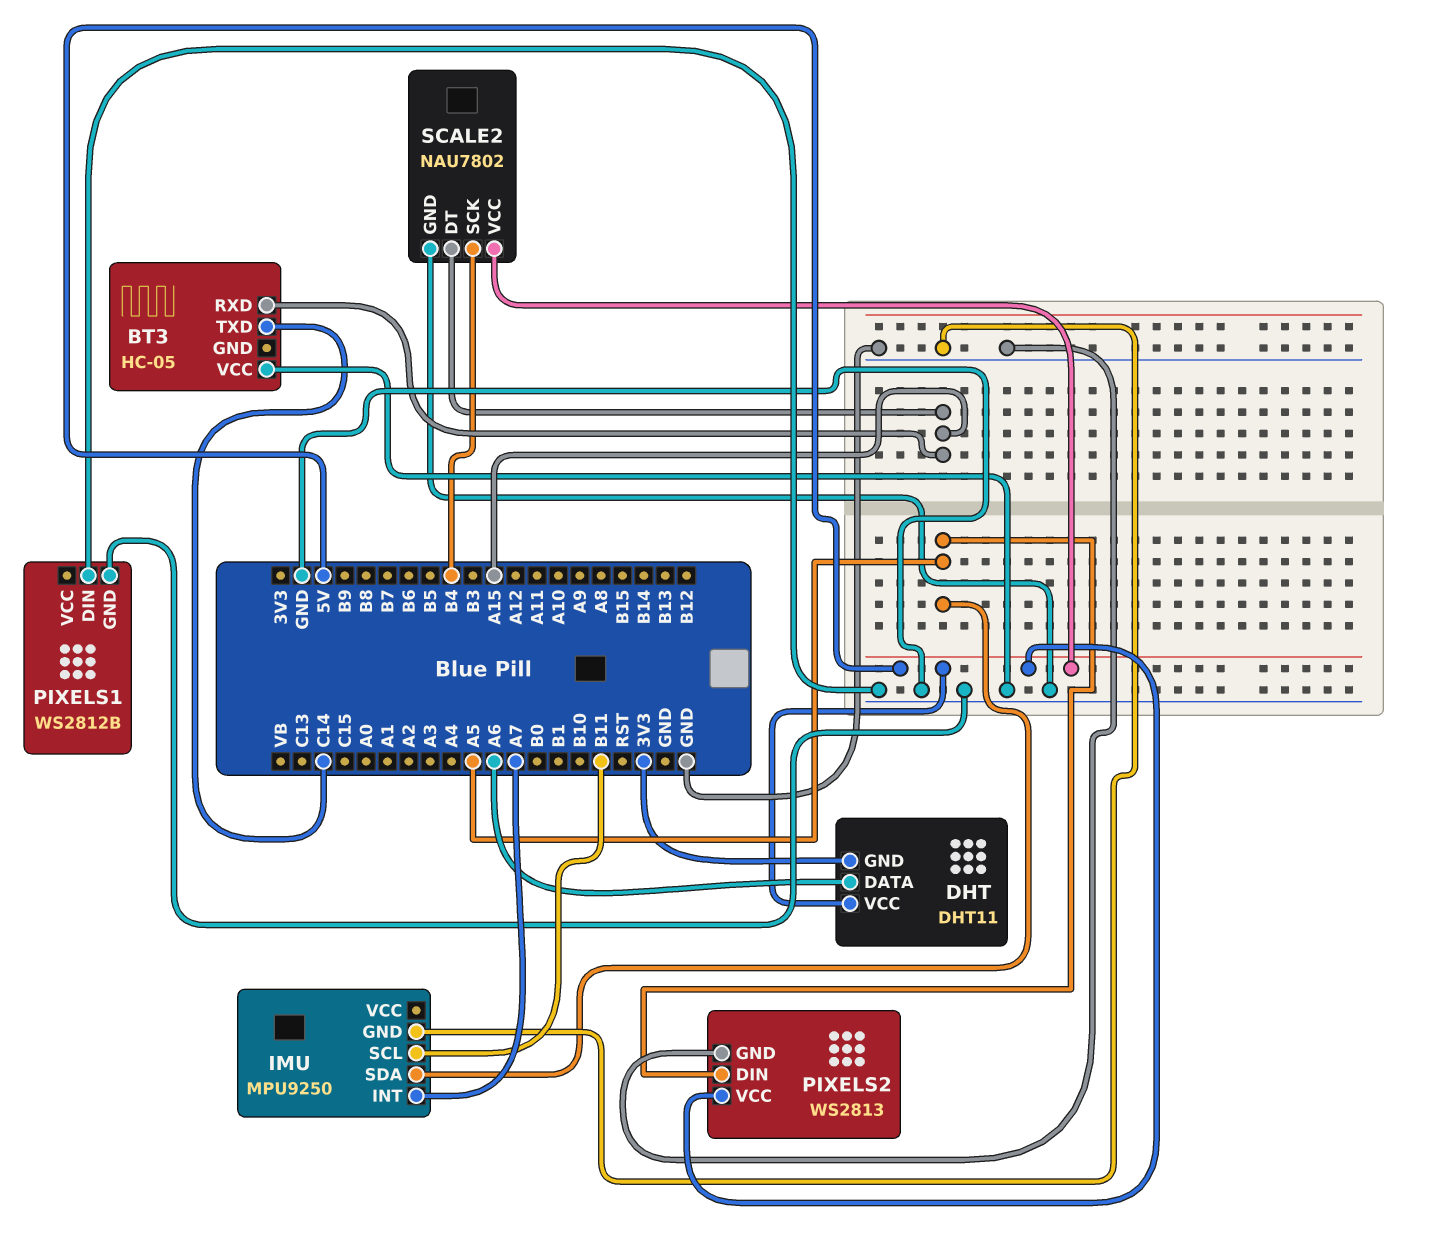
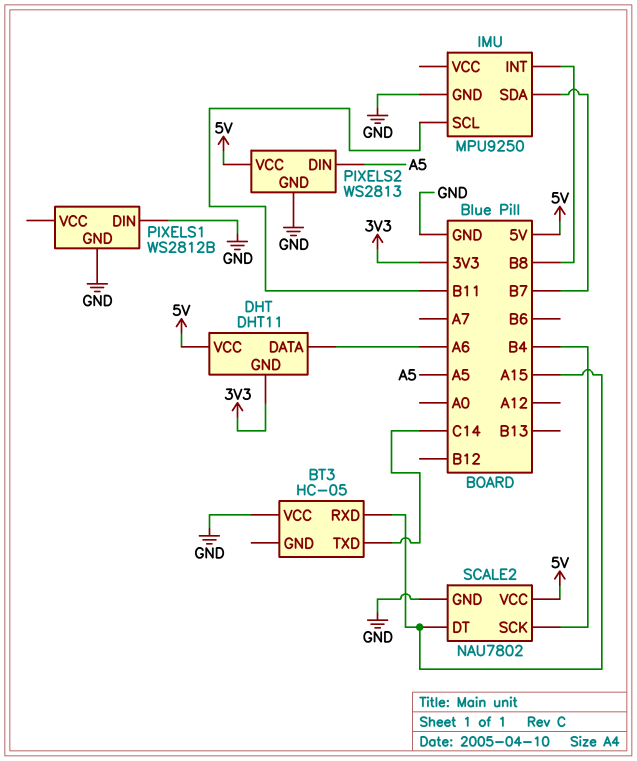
IMU pin INT: A7 -> B8
IMU pin SDA: A5 -> B7

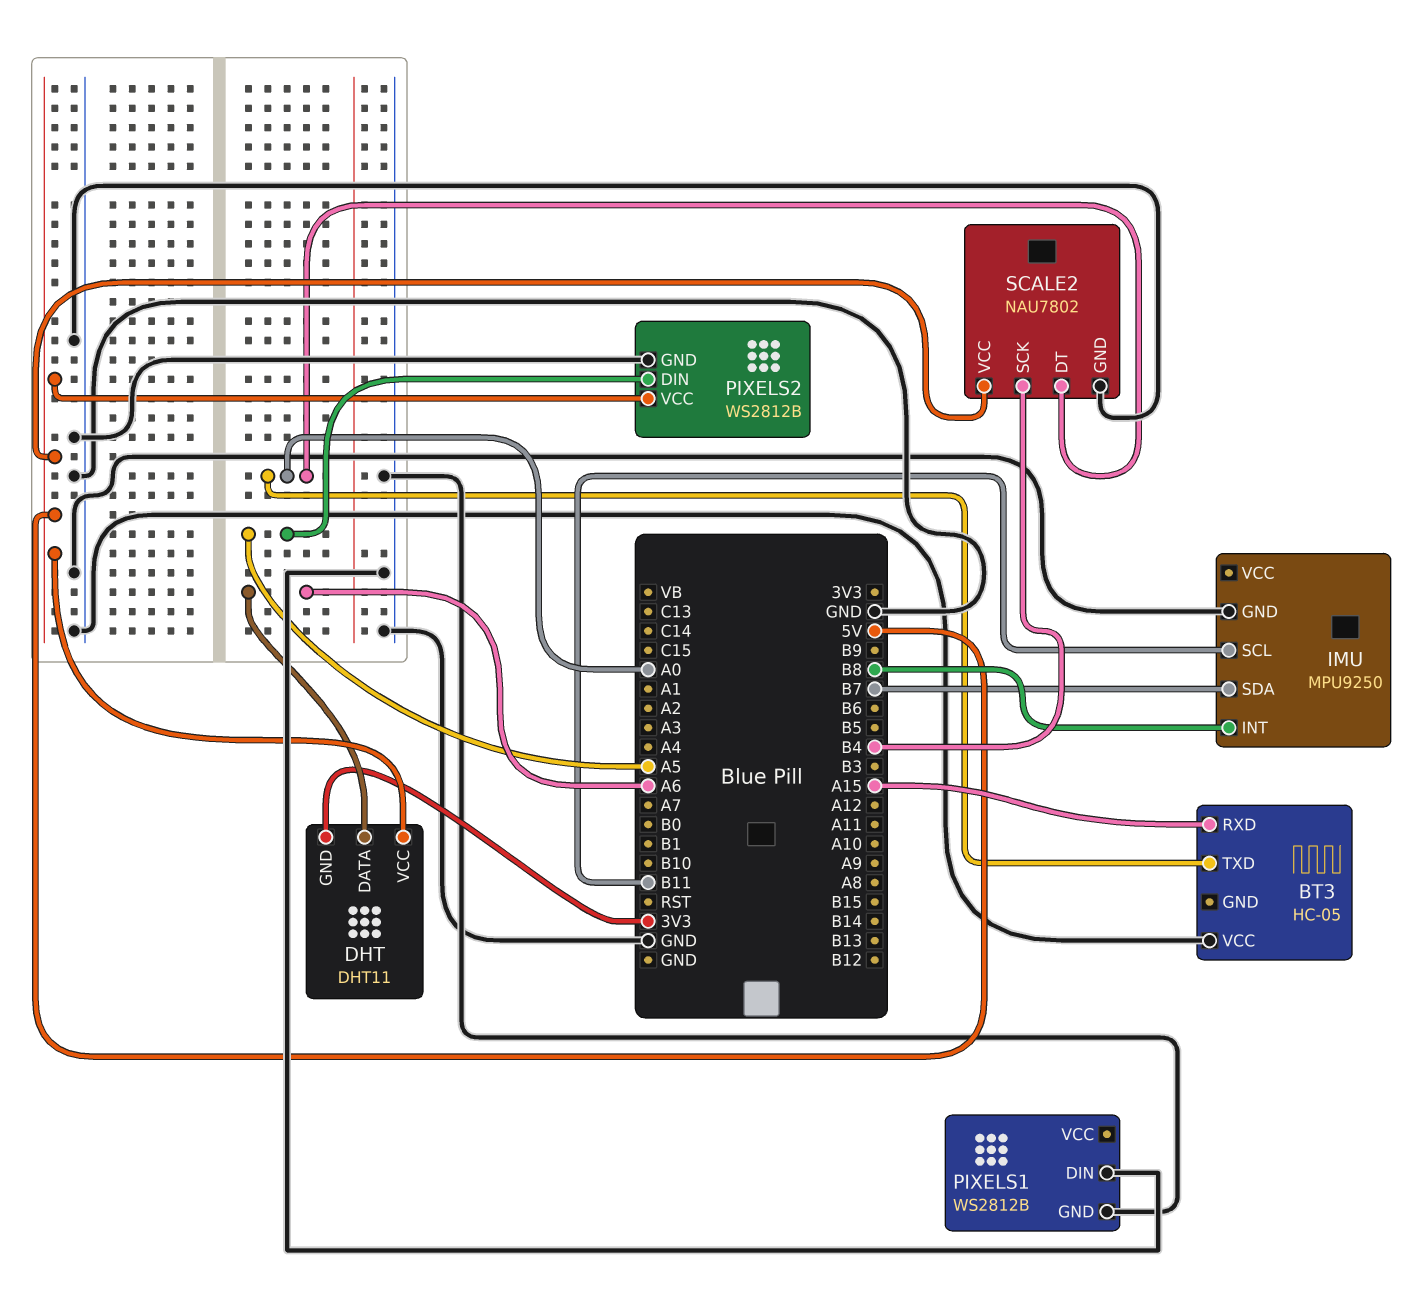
BT3 pin TXD: C14 -> A0
PIXELS2: WS2813 -> WS2812B
SCALE2 pin DT: A15 -> A0

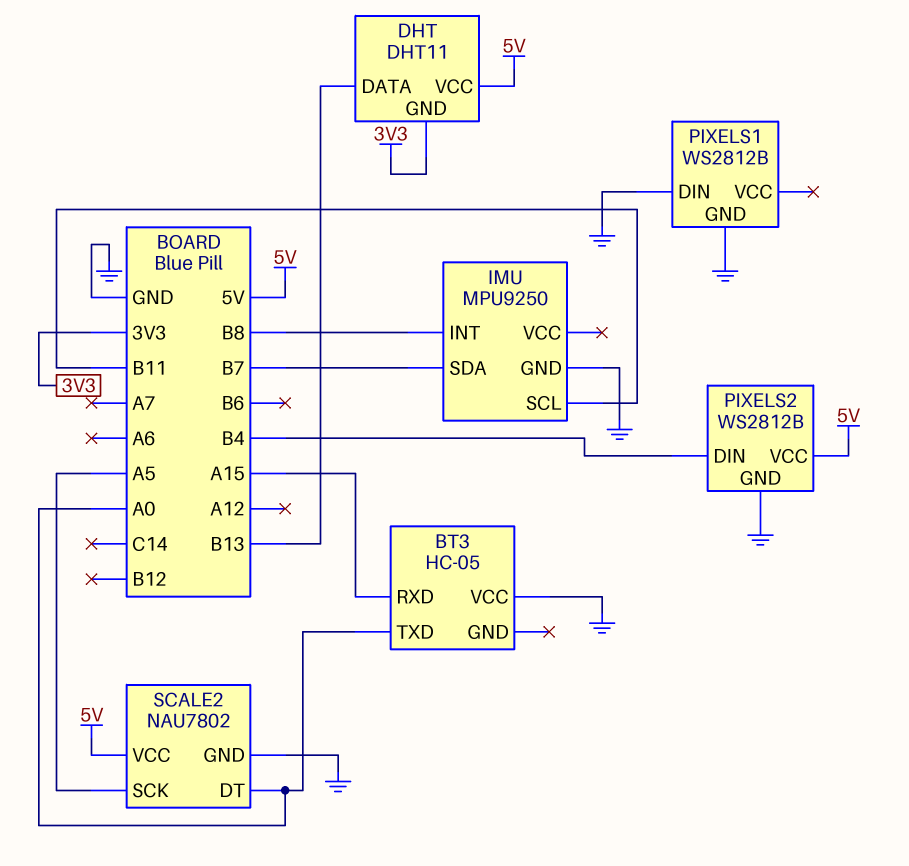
DHT pin DATA: A6 -> B13
PIXELS2 pin DIN: A5 -> B4
SCALE2 pin SCK: B4 -> A5

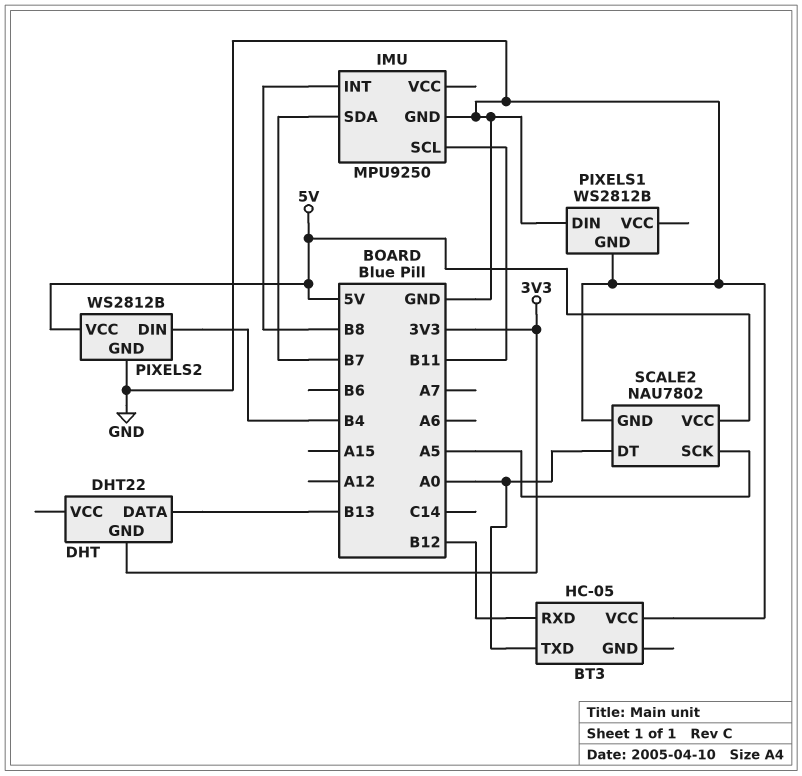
BT3 pin RXD: A15 -> B12
DHT: DHT11 -> DHT22
DHT pin VCC: 5V -> none

